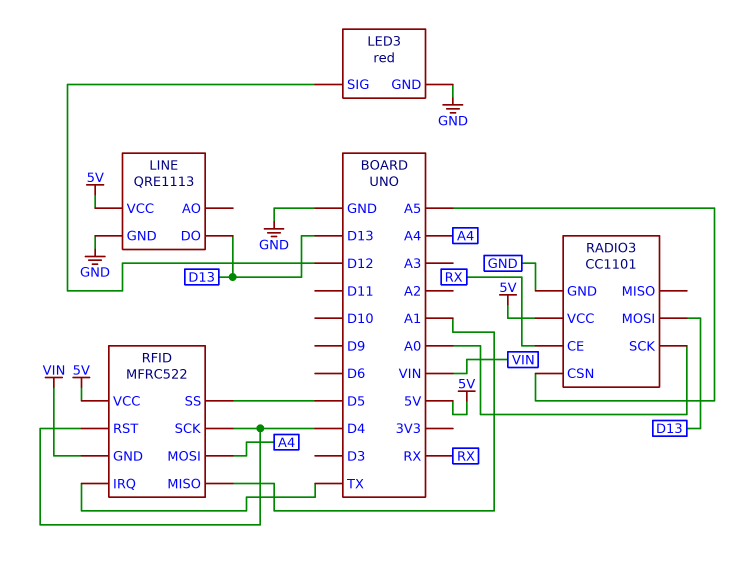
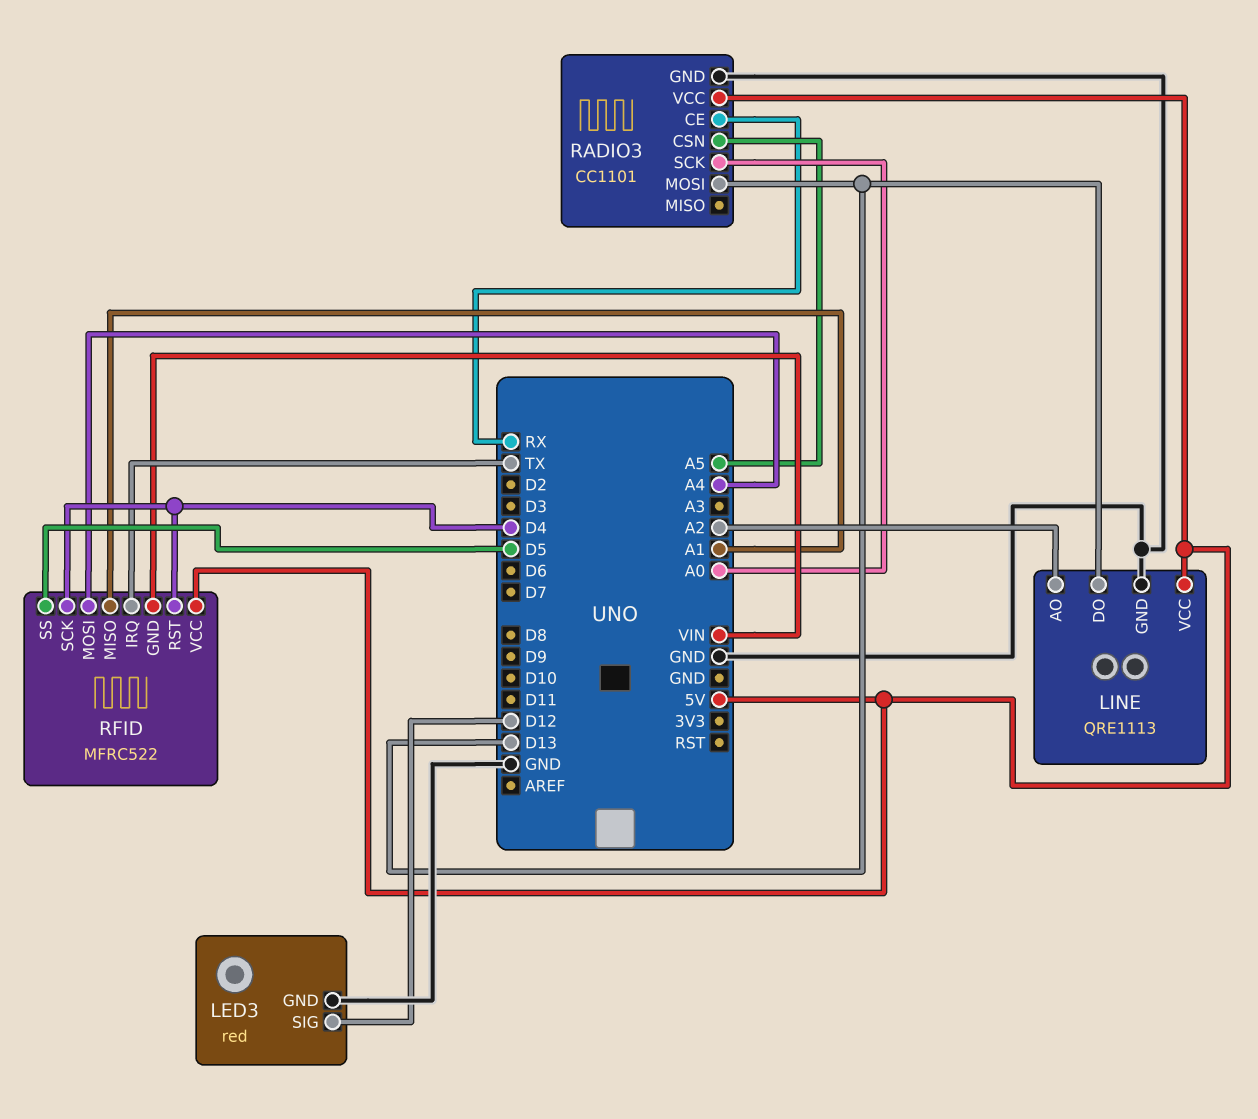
LINE pin AO: none -> A2

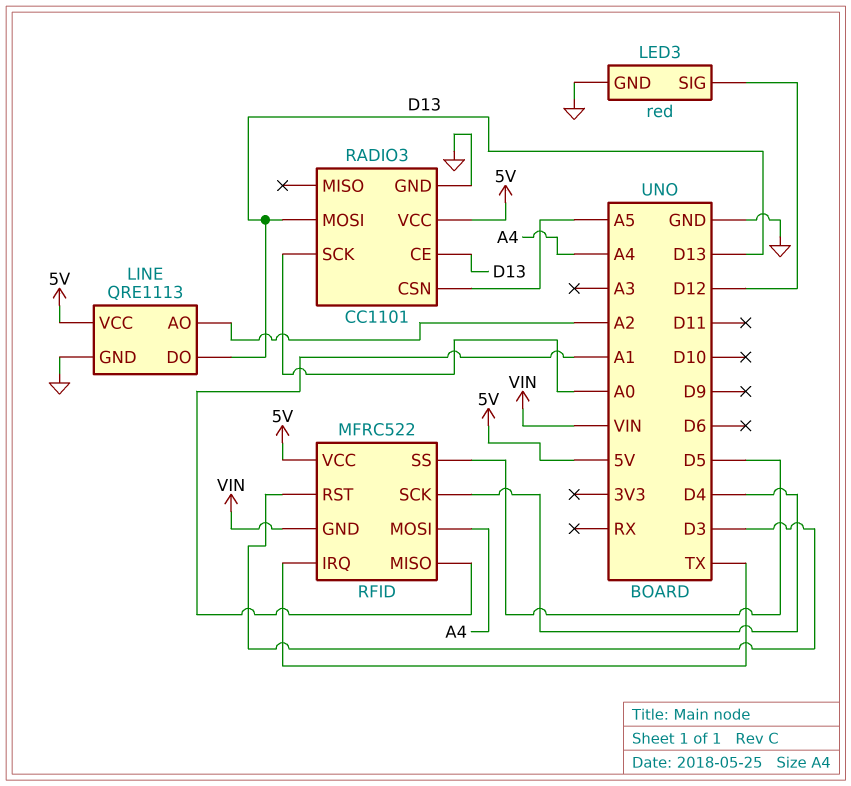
RADIO3 pin CE: RX -> D13
RFID pin RST: D4 -> D3

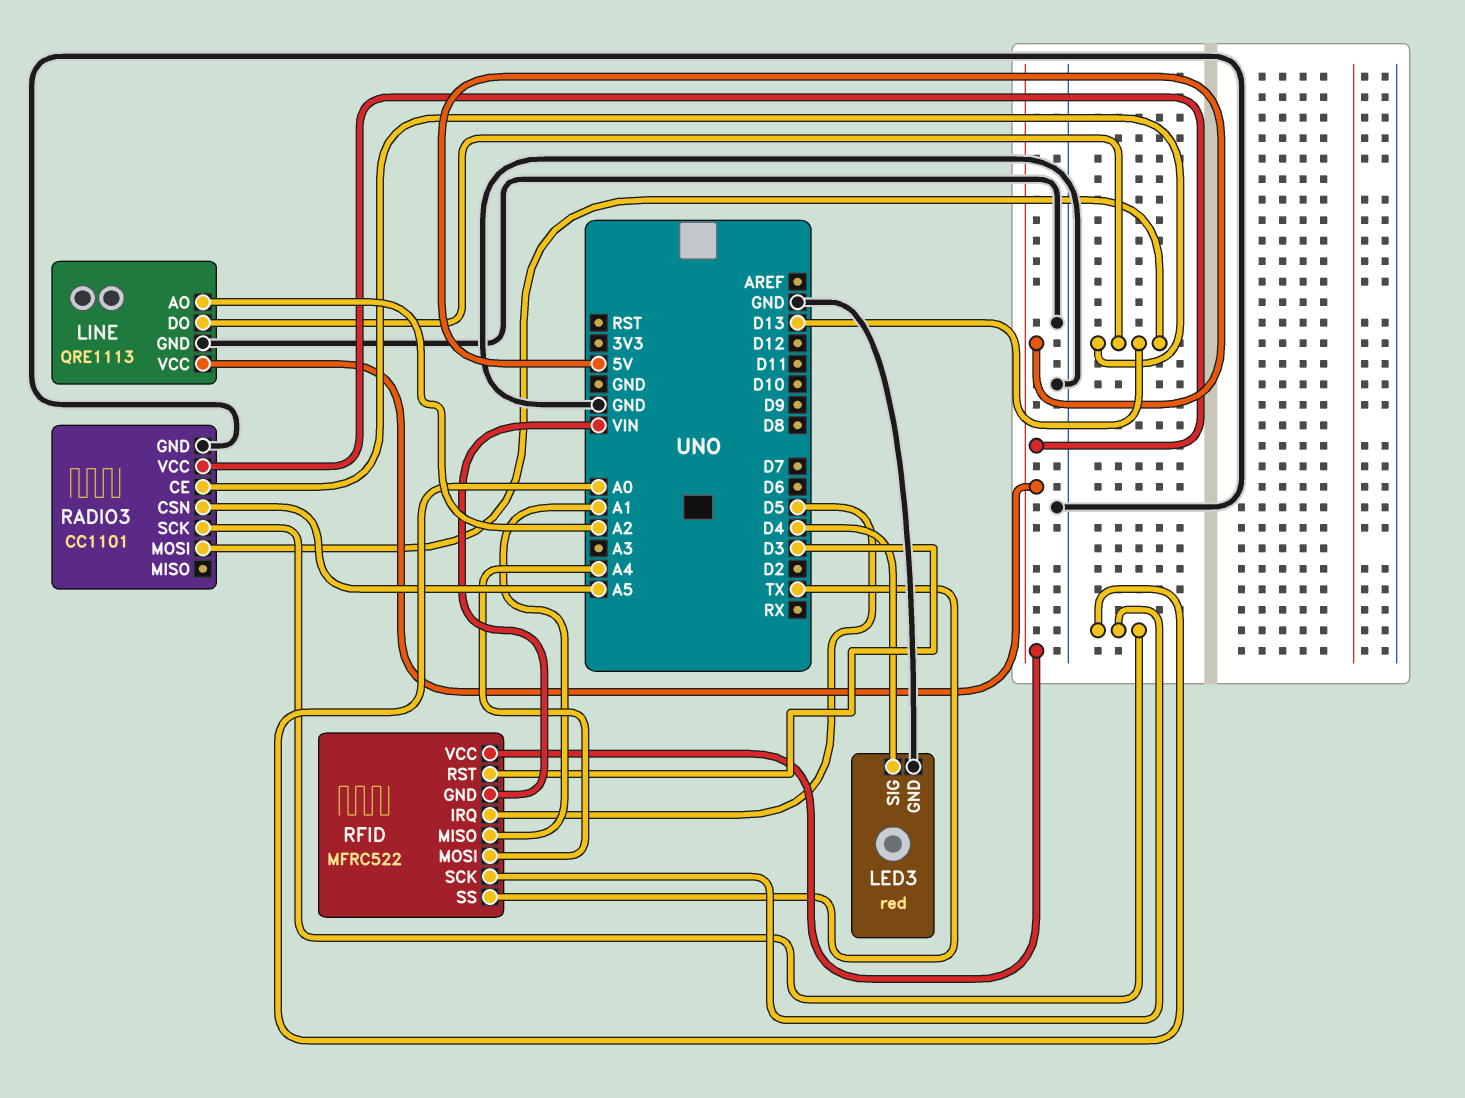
LED3 pin SIG: D12 -> D4
RFID pin IRQ: TX -> D5
RFID pin SCK: D4 -> A0
RFID pin SS: D5 -> TX

